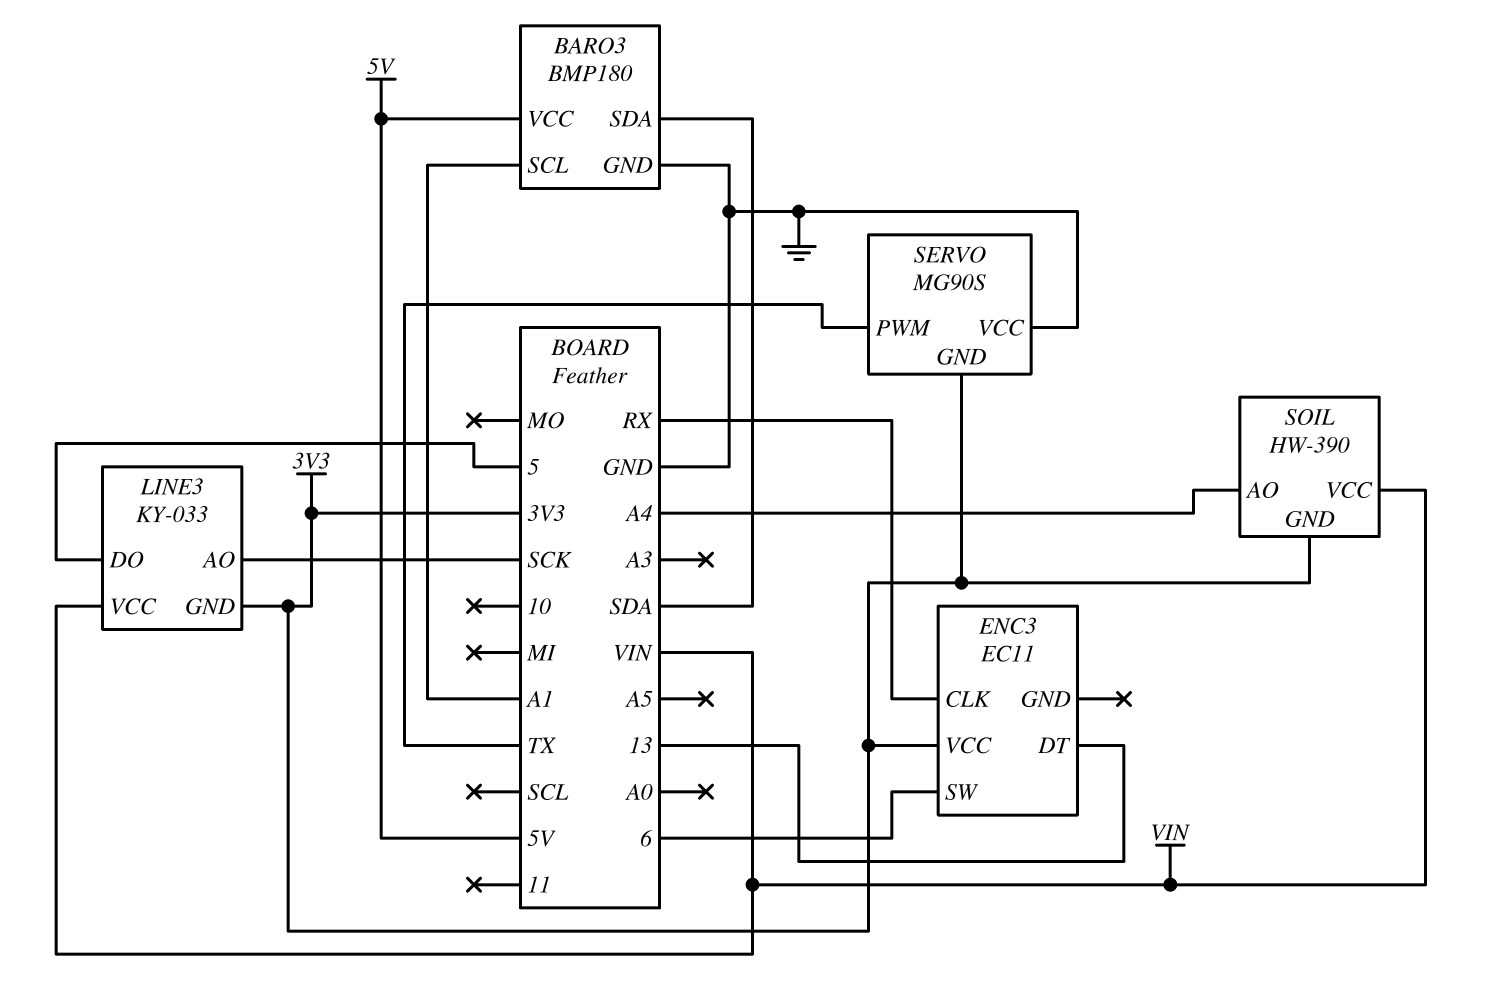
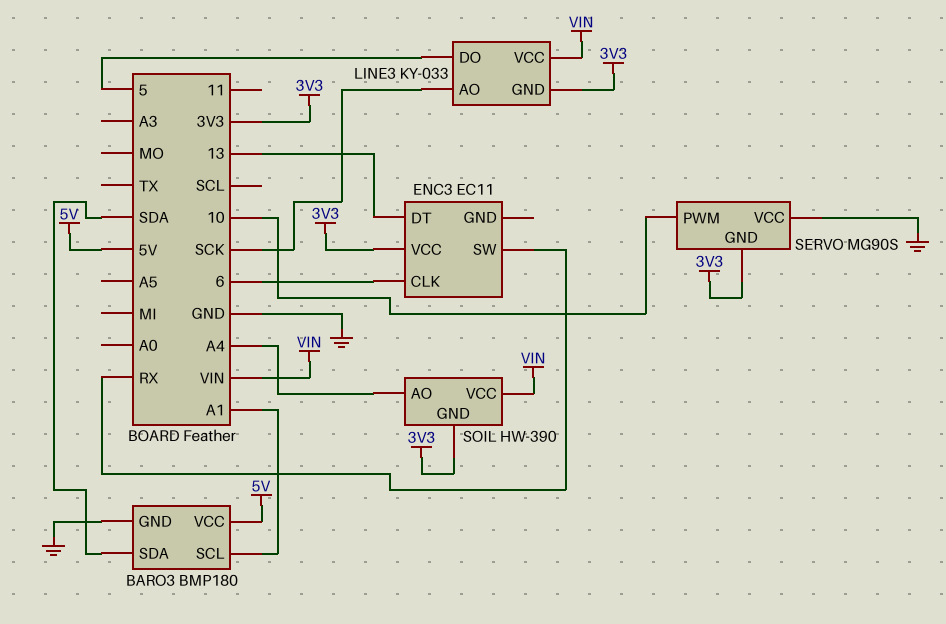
ENC3 pin CLK: RX -> 6
ENC3 pin SW: 6 -> RX
SERVO pin PWM: TX -> 10

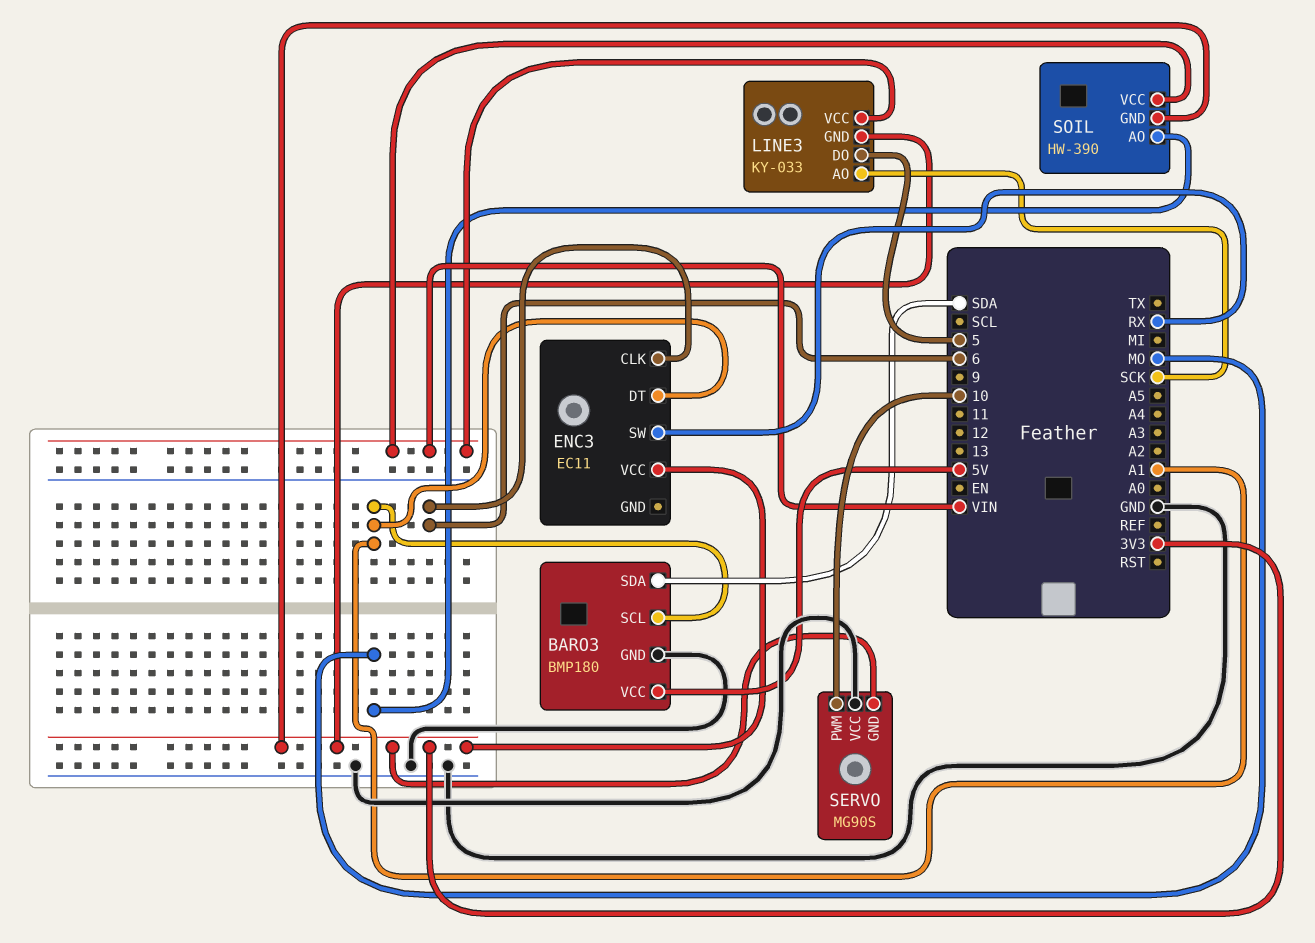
ENC3 pin DT: 13 -> A1
SOIL pin AO: A4 -> MO

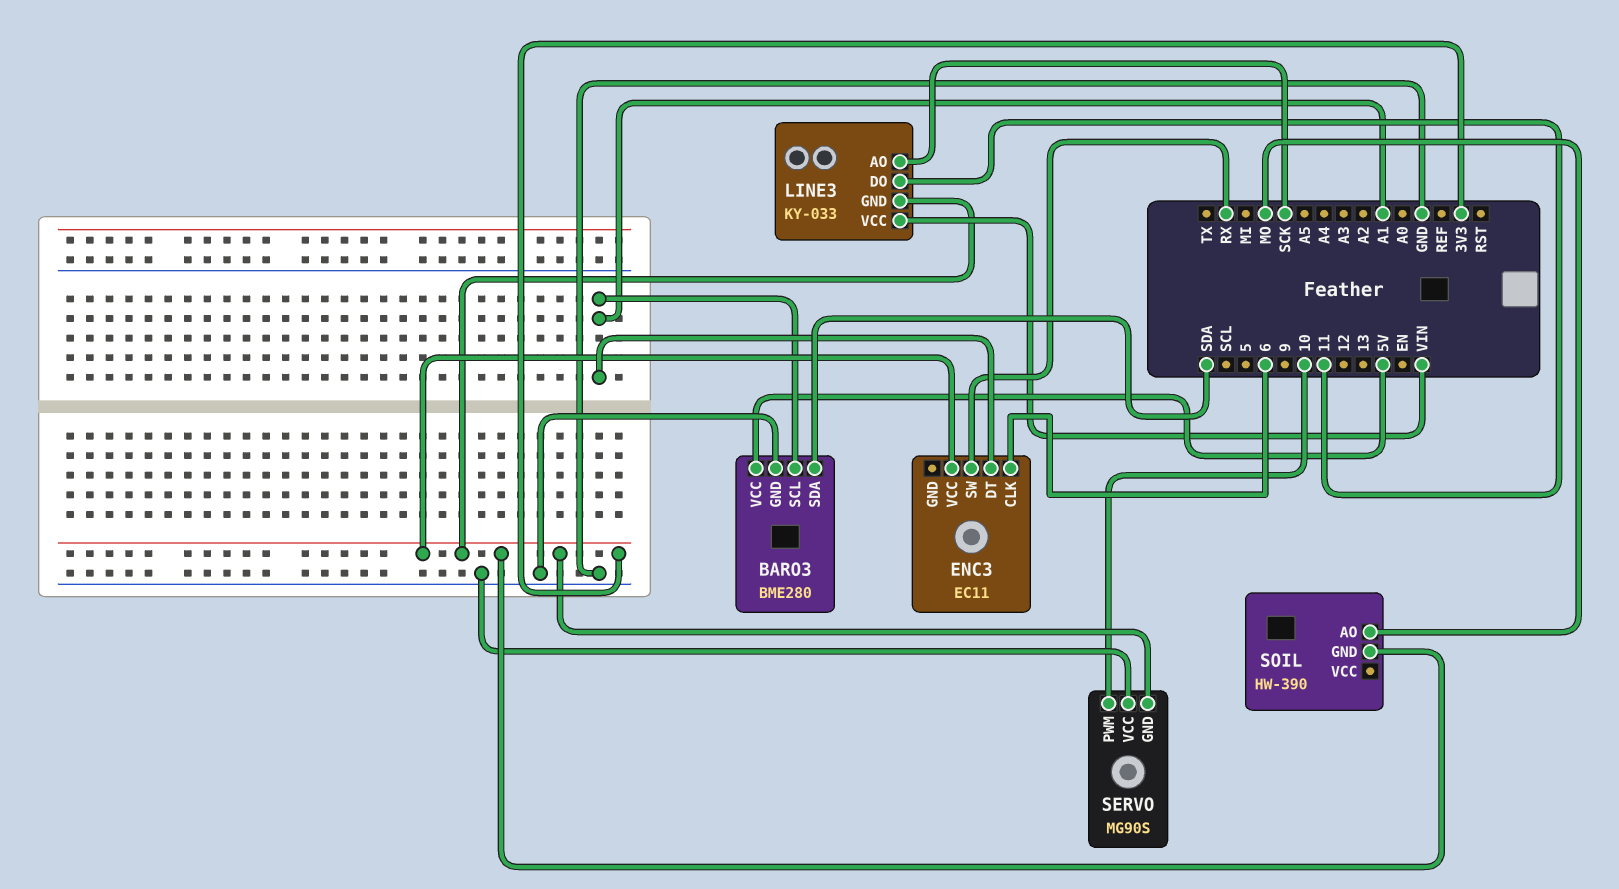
BARO3: BMP180 -> BME280
LINE3 pin DO: 5 -> 11
SOIL pin VCC: VIN -> none

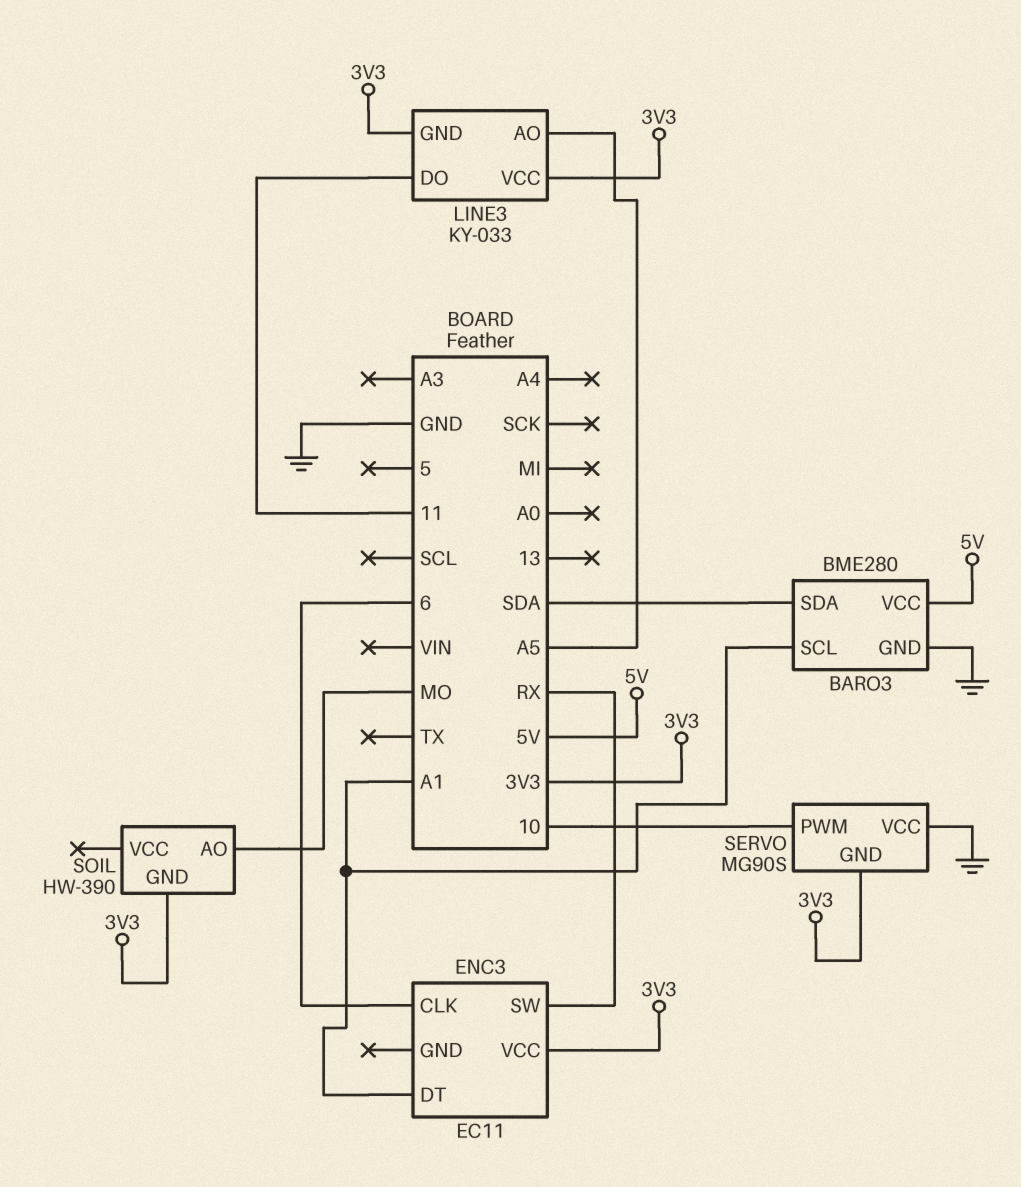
LINE3 pin AO: SCK -> A5
LINE3 pin VCC: VIN -> 3V3

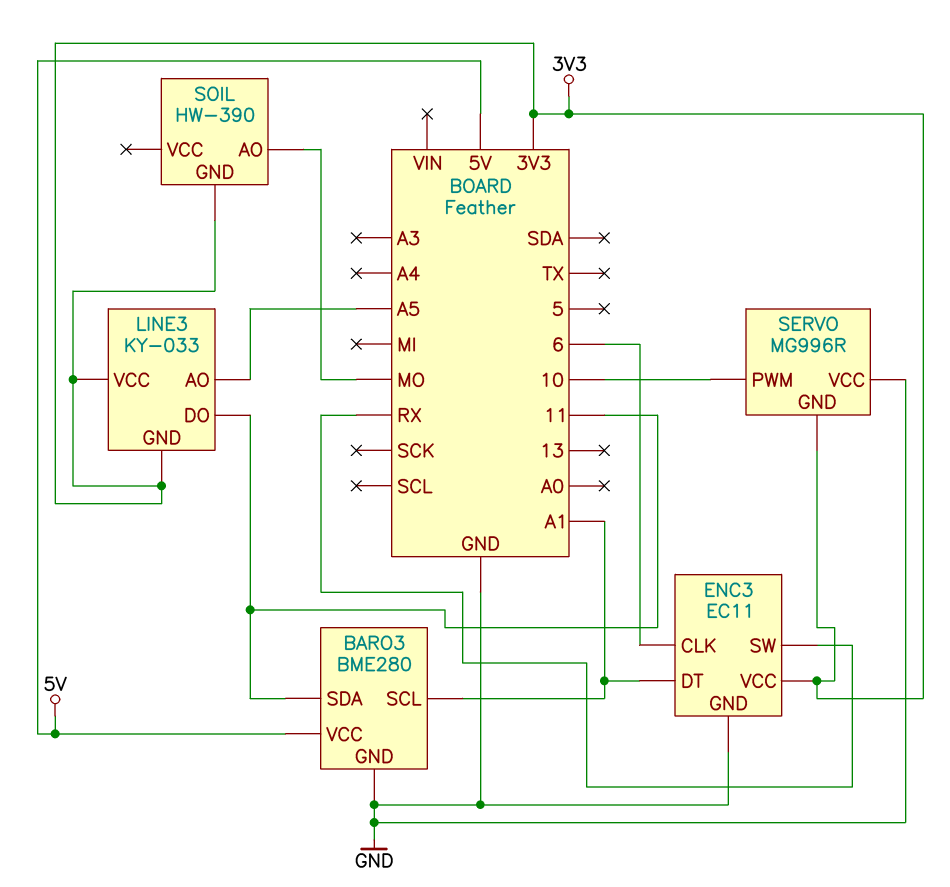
BARO3 pin SDA: SDA -> 11
ENC3 pin GND: none -> GND
SERVO: MG90S -> MG996R

